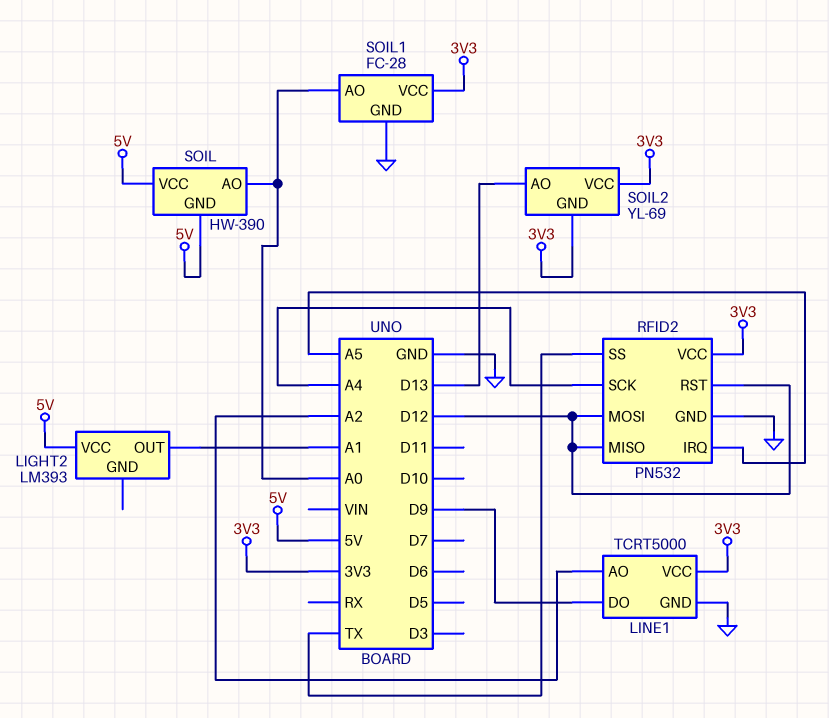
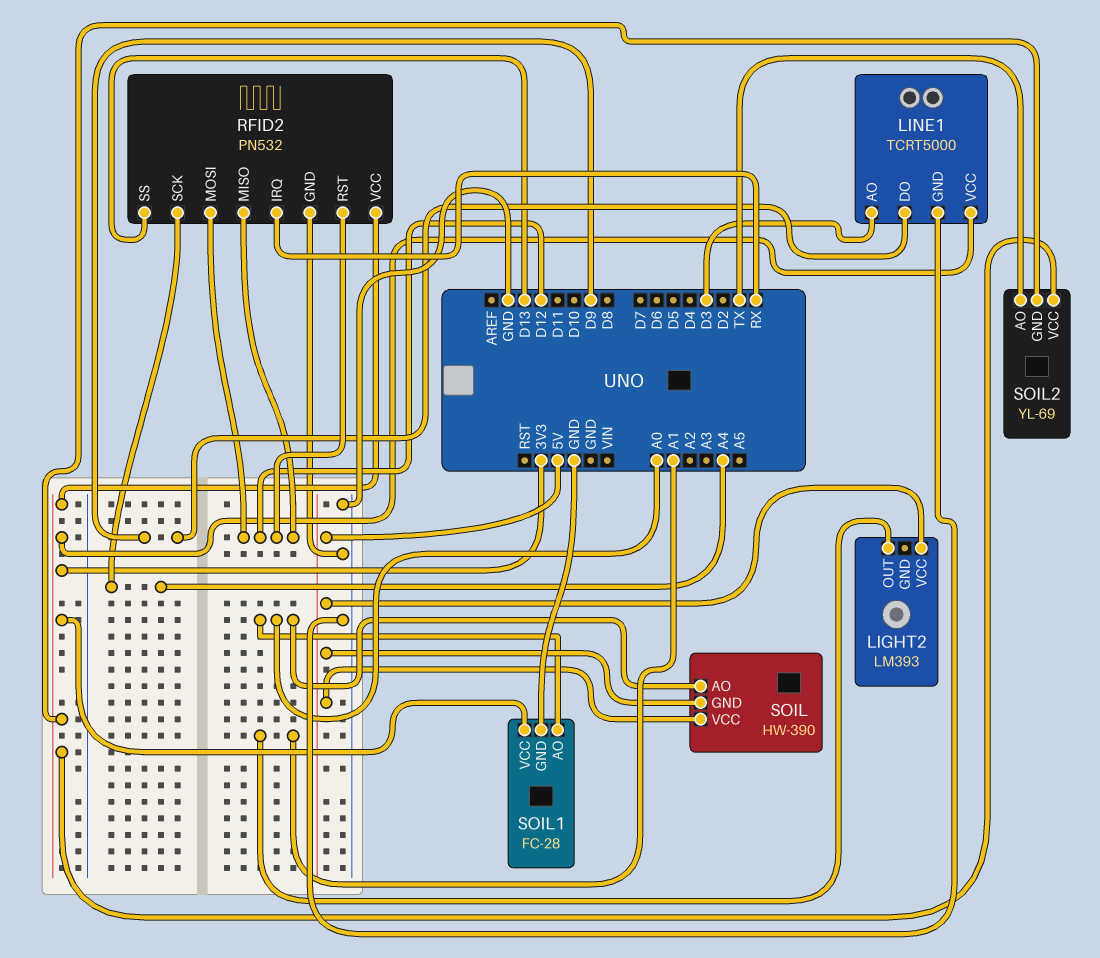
LINE1 pin AO: A2 -> D3
RFID2 pin IRQ: A5 -> RX
RFID2 pin SS: TX -> D13
SOIL2 pin AO: D13 -> TX

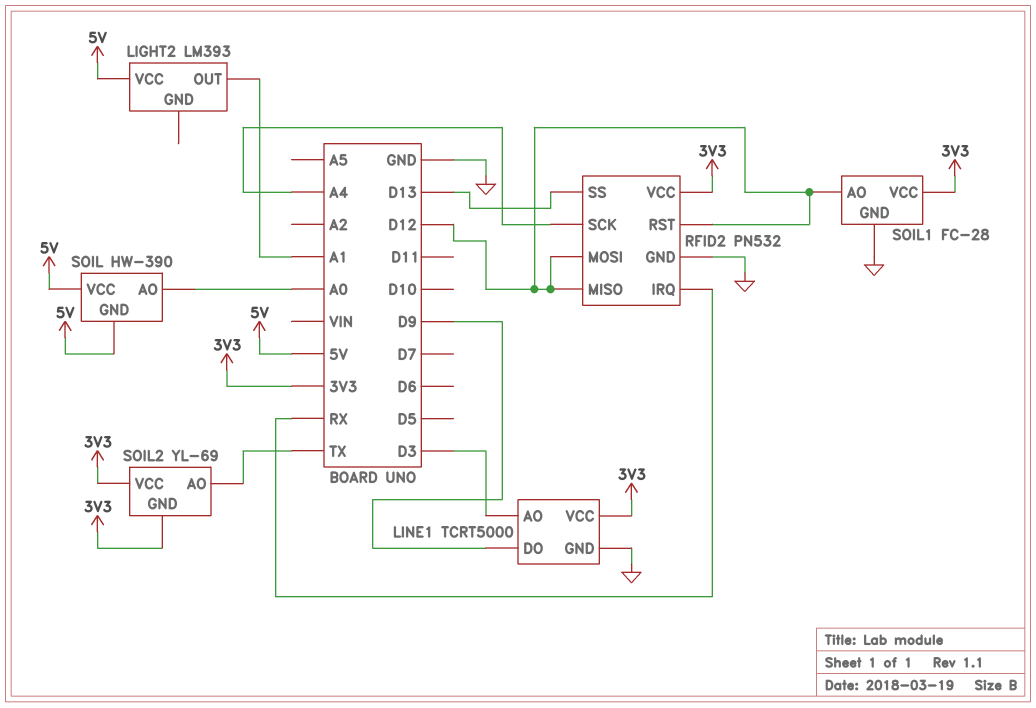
SOIL1 pin AO: A0 -> D12

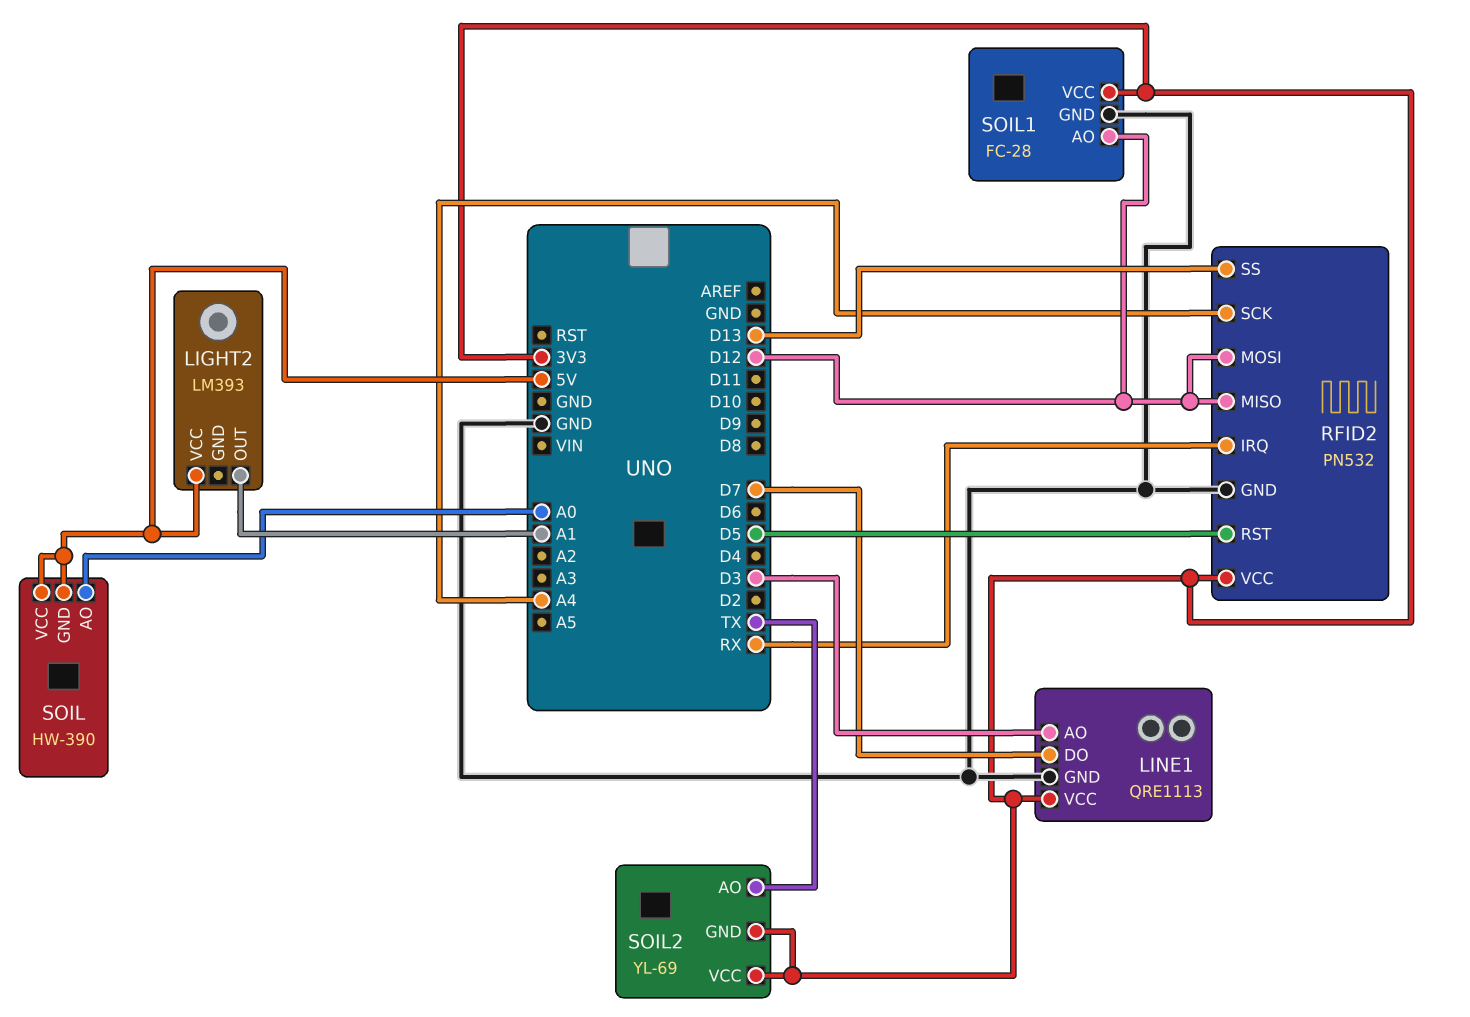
LINE1: TCRT5000 -> QRE1113
LINE1 pin DO: D9 -> D7
RFID2 pin RST: D12 -> D5

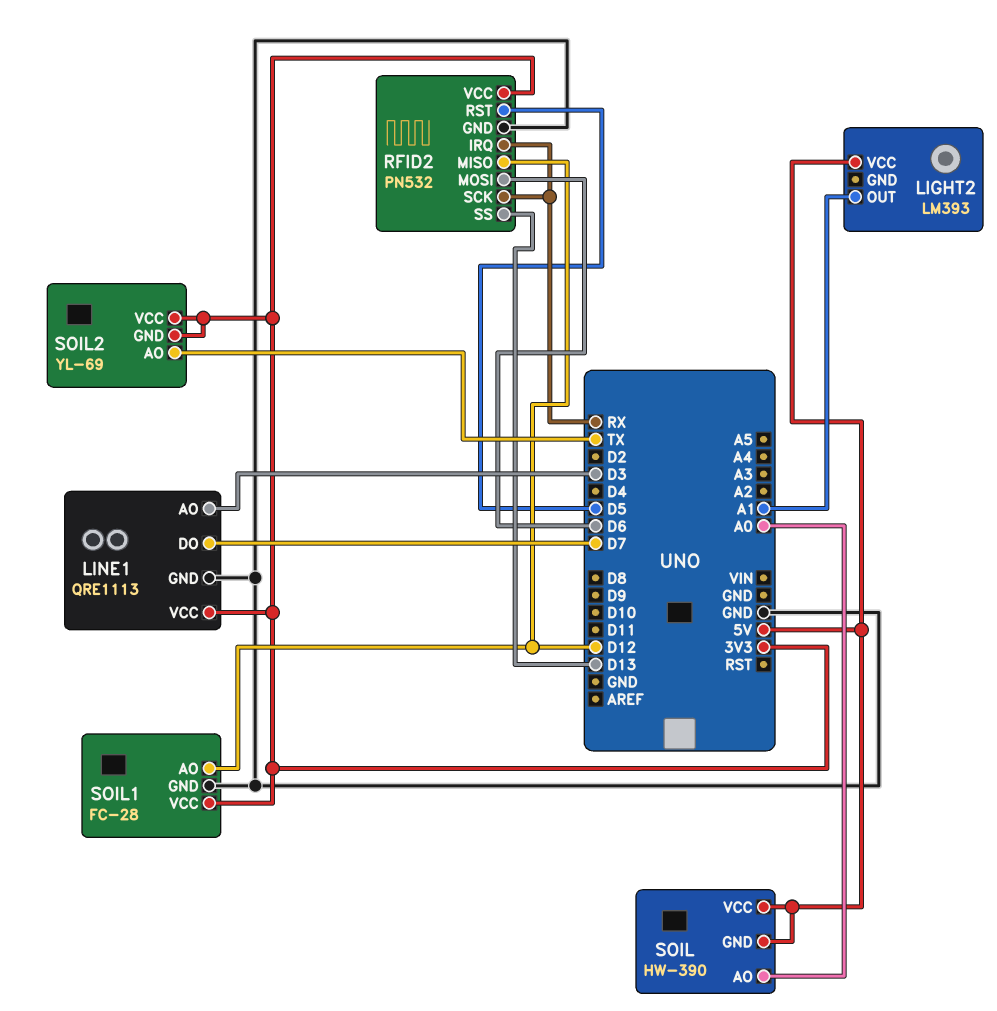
RFID2 pin MOSI: D12 -> D6
RFID2 pin SCK: A4 -> RX

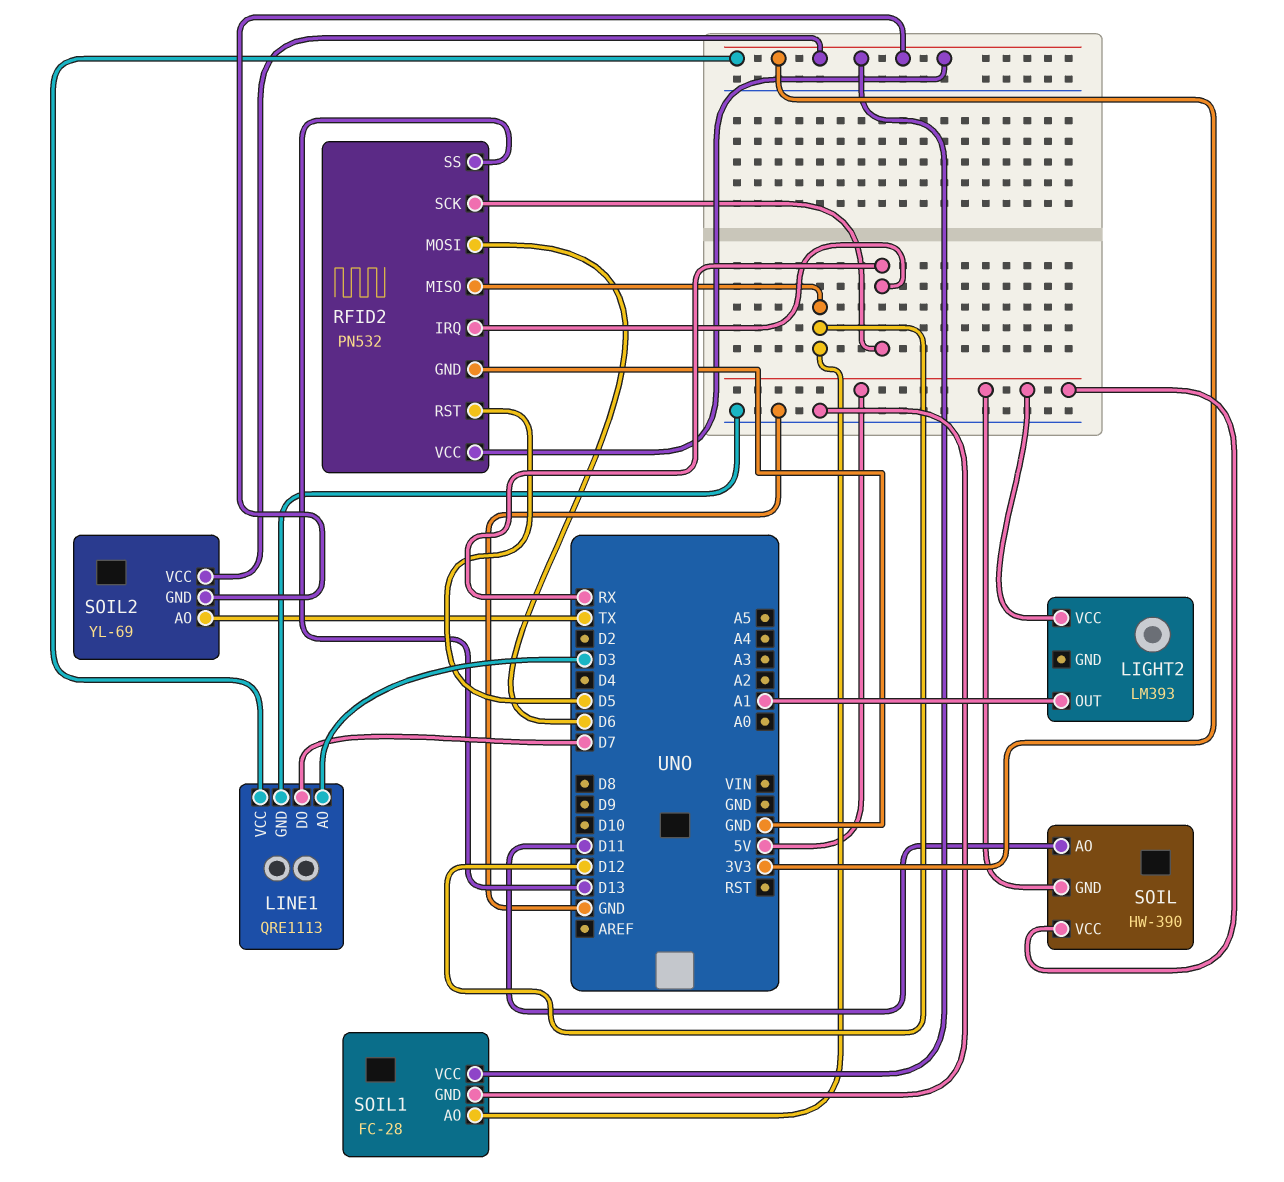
SOIL pin AO: A0 -> D11

